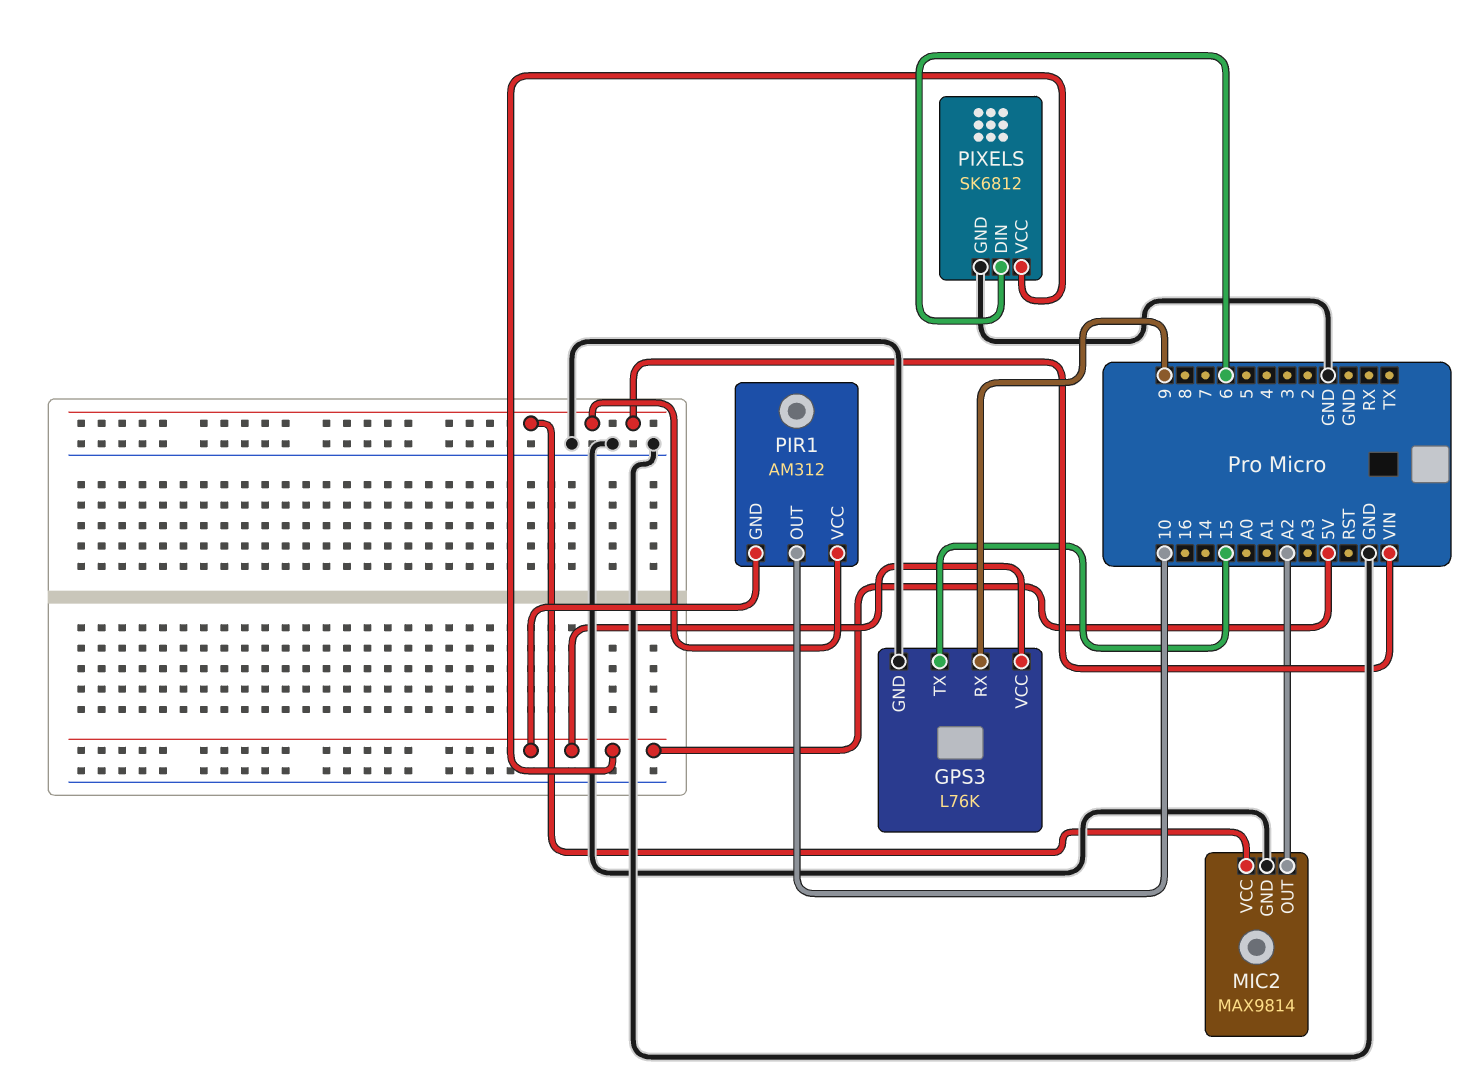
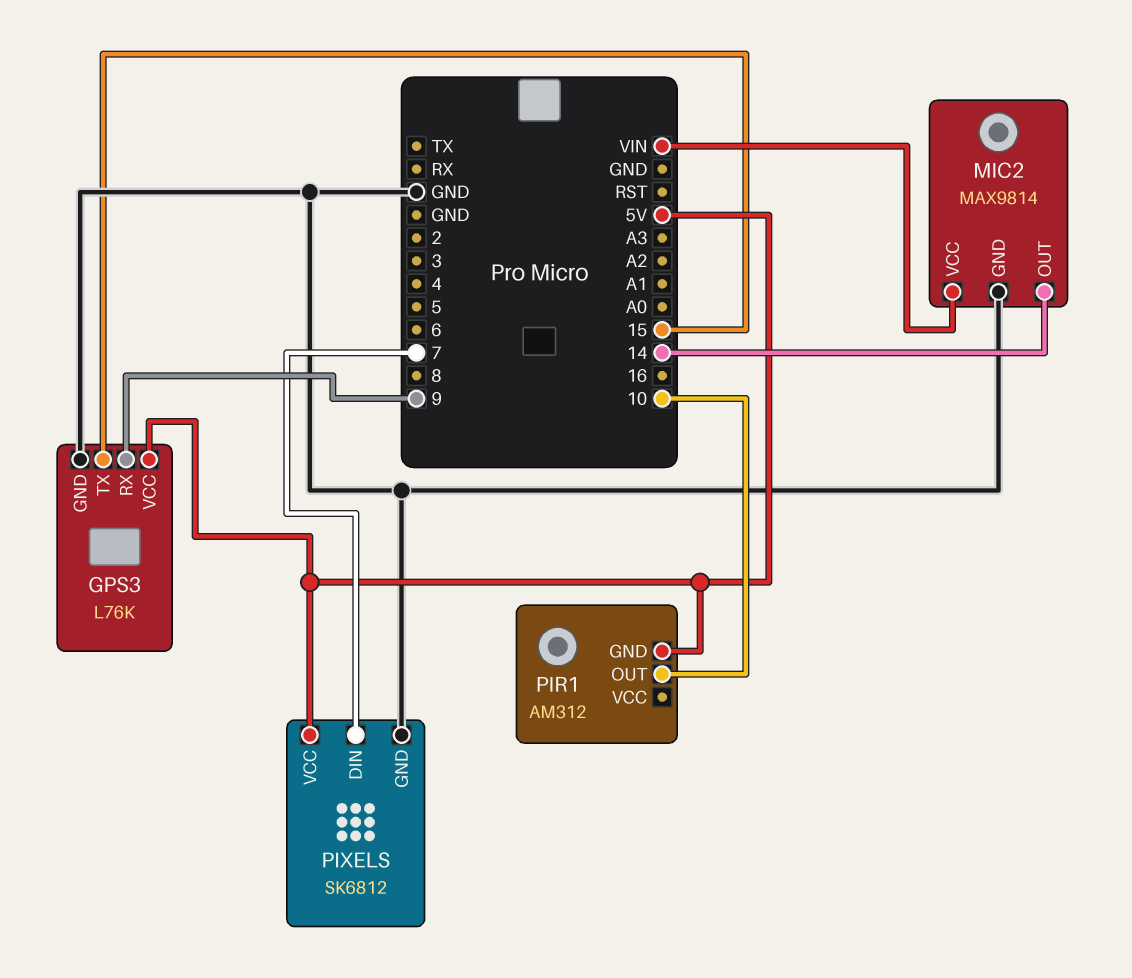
MIC2 pin OUT: A2 -> 14
PIR1 pin VCC: VIN -> none
PIXELS pin DIN: 6 -> 7

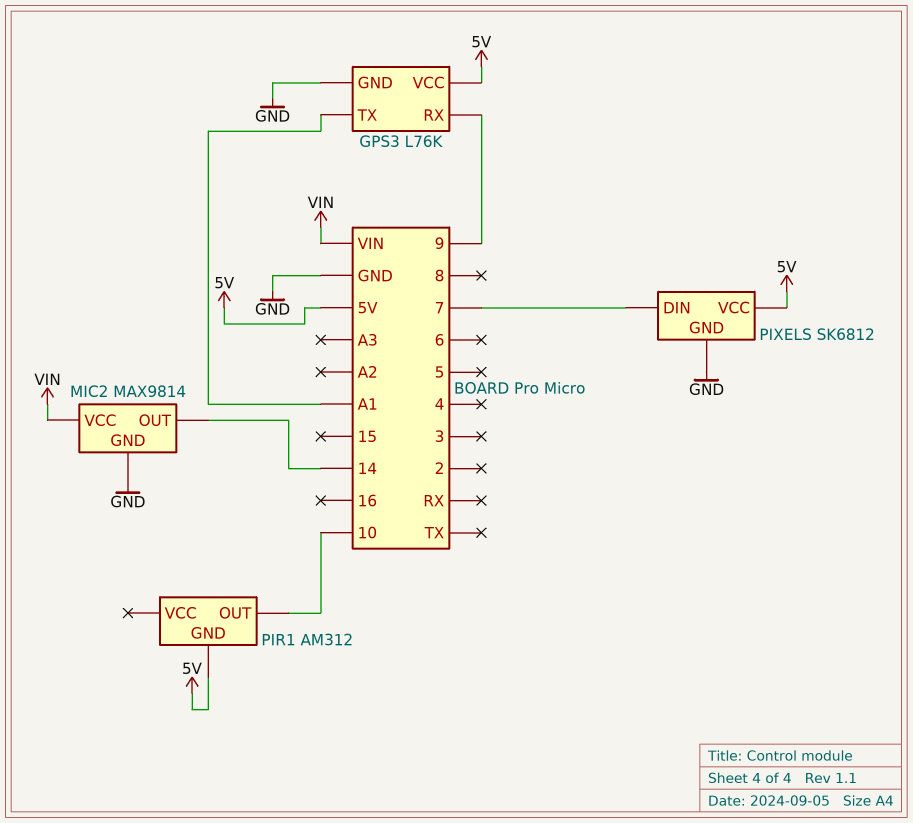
GPS3 pin TX: 15 -> A1

